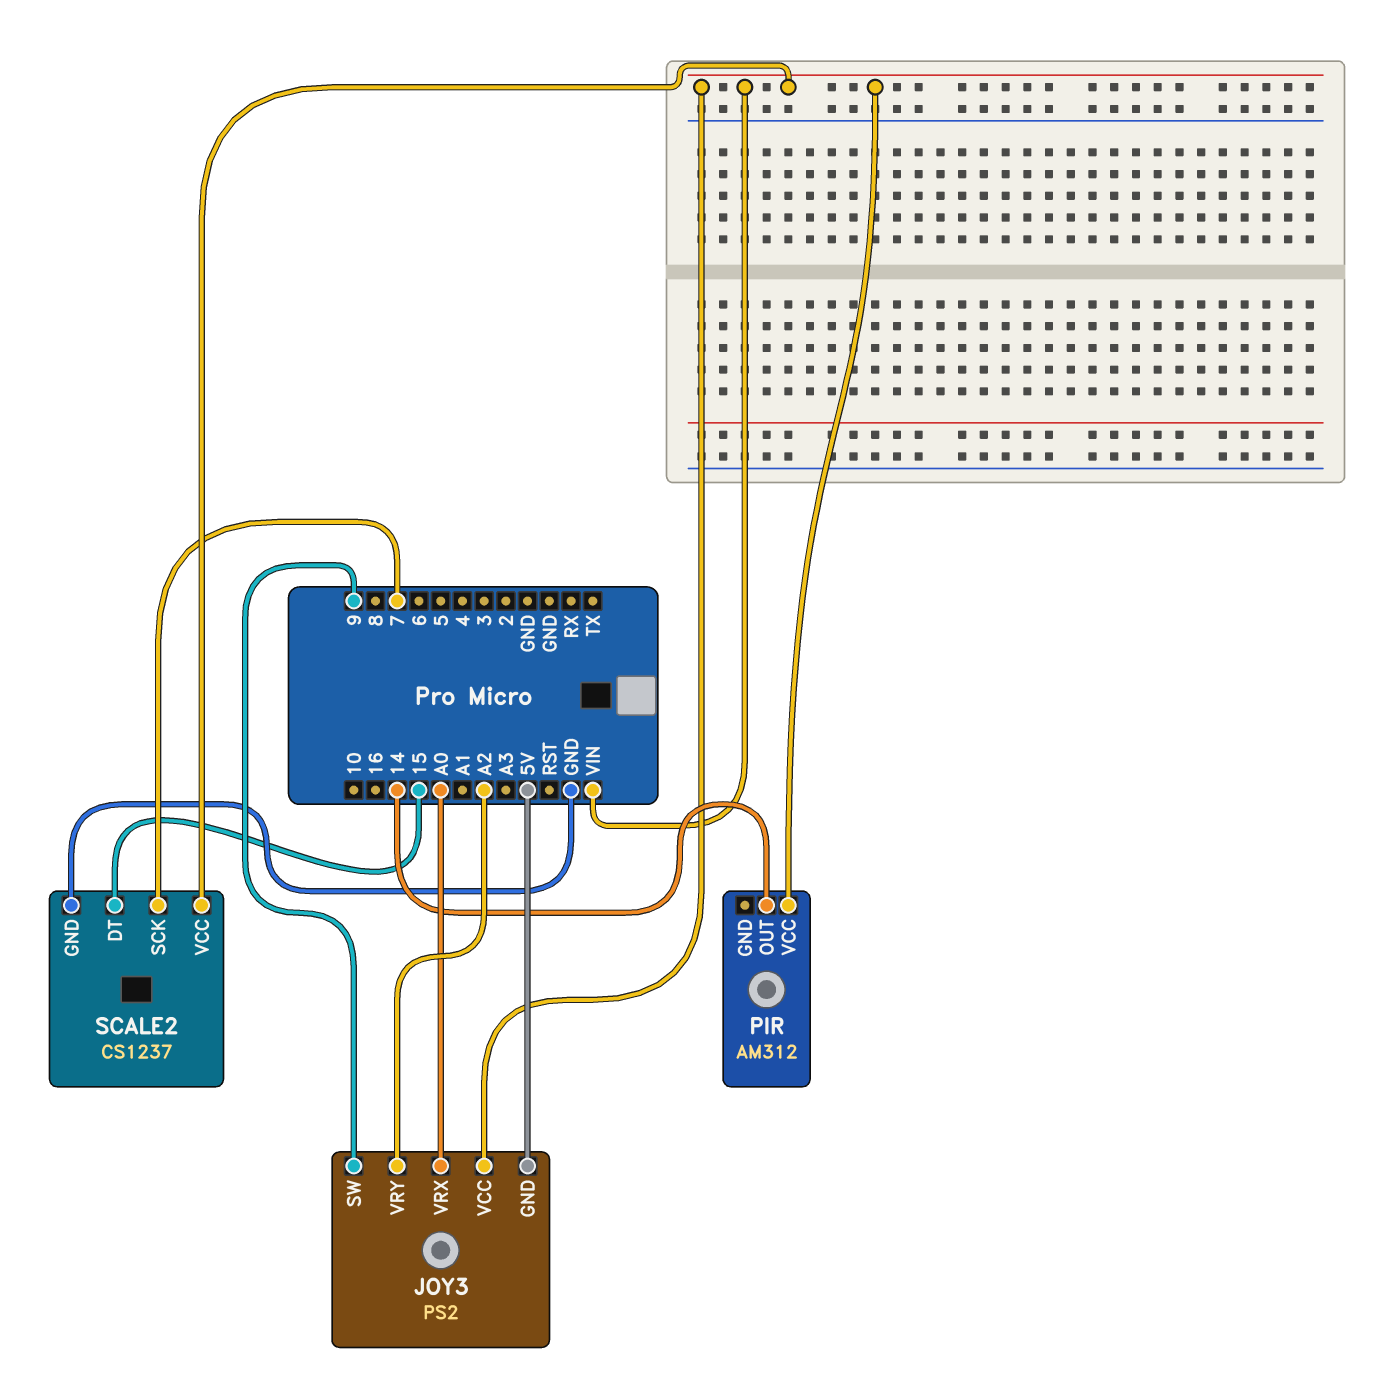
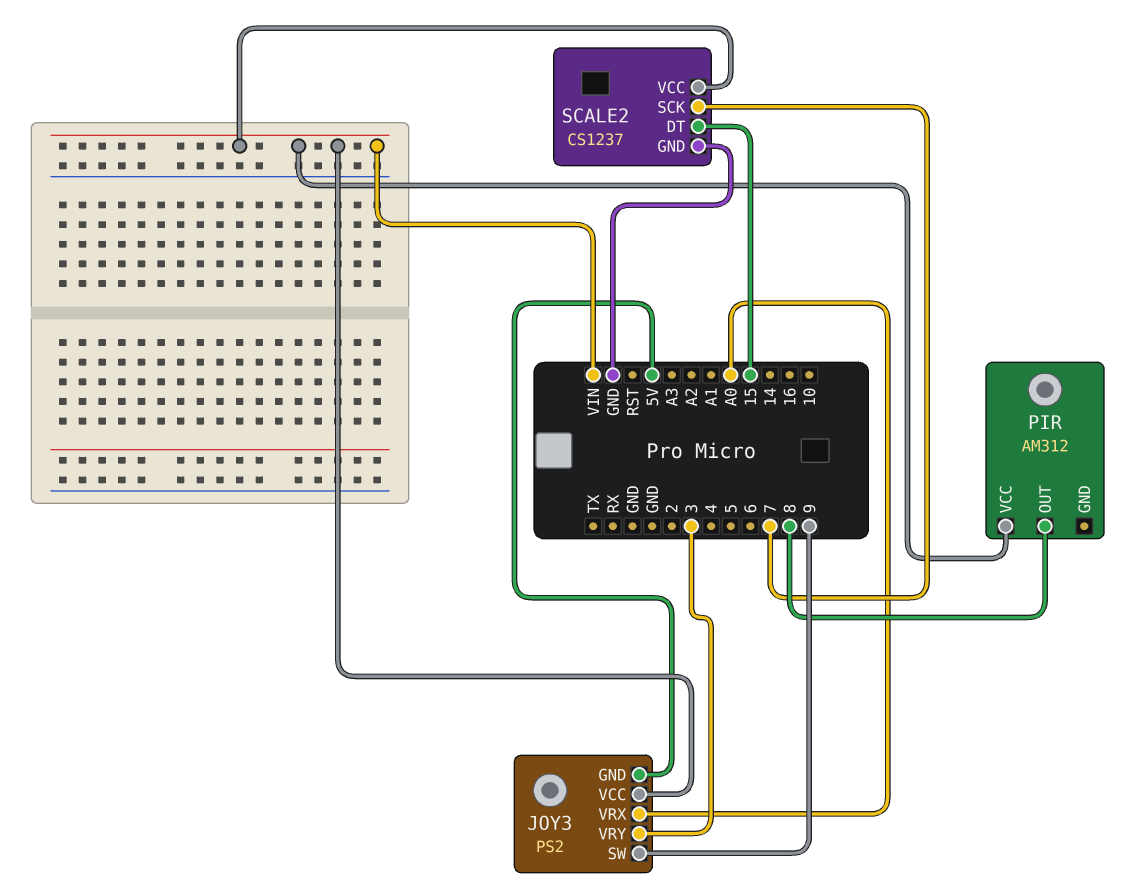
JOY3 pin VRY: A2 -> 3
PIR pin OUT: 14 -> 8

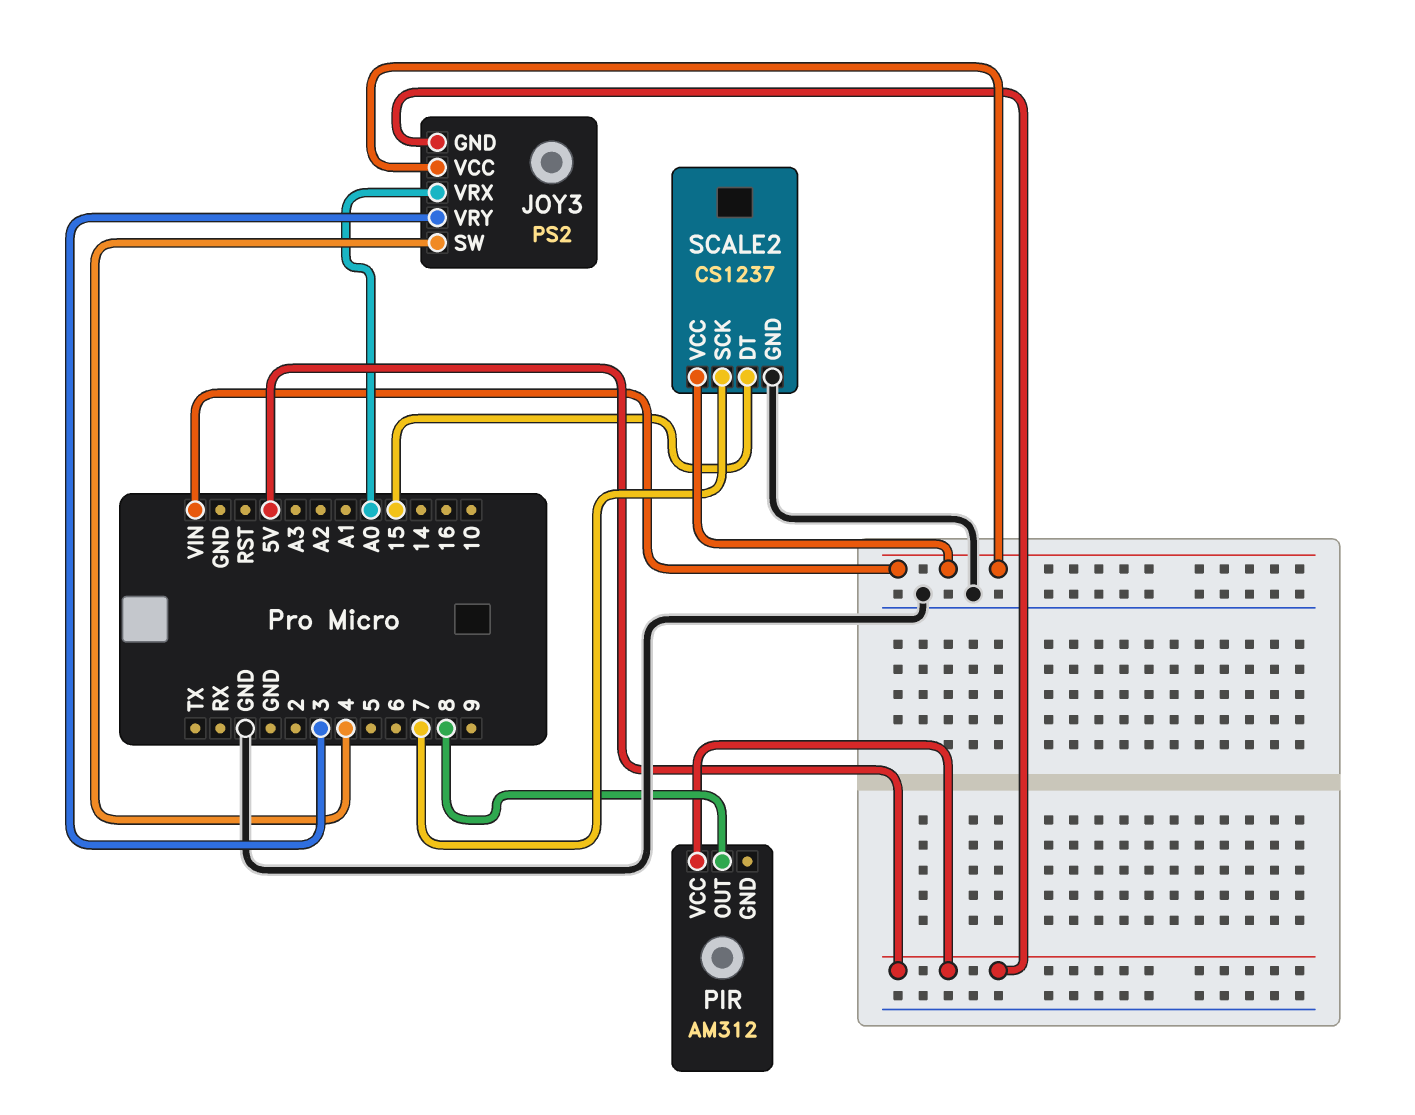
JOY3 pin SW: 9 -> 4
PIR pin VCC: VIN -> 5V

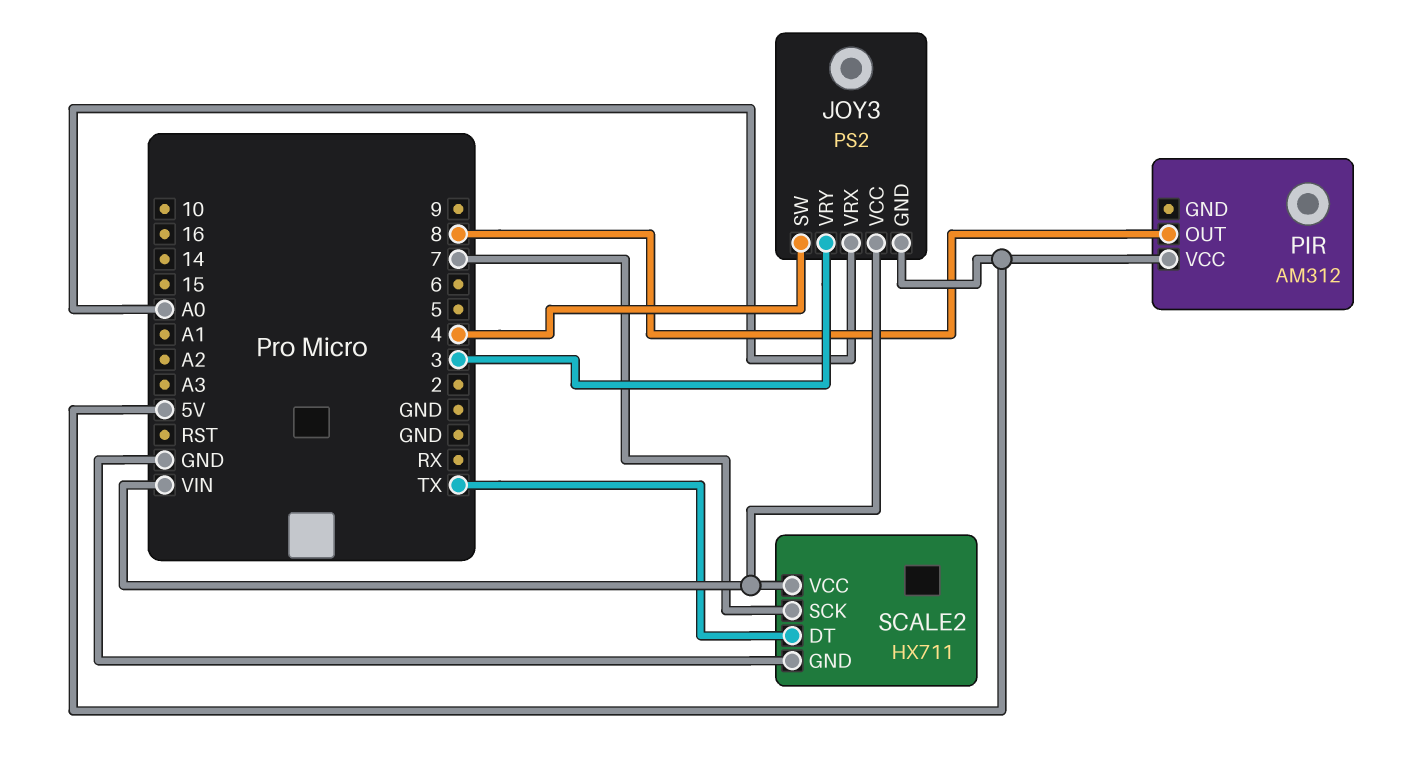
SCALE2: CS1237 -> HX711
SCALE2 pin DT: 15 -> TX

